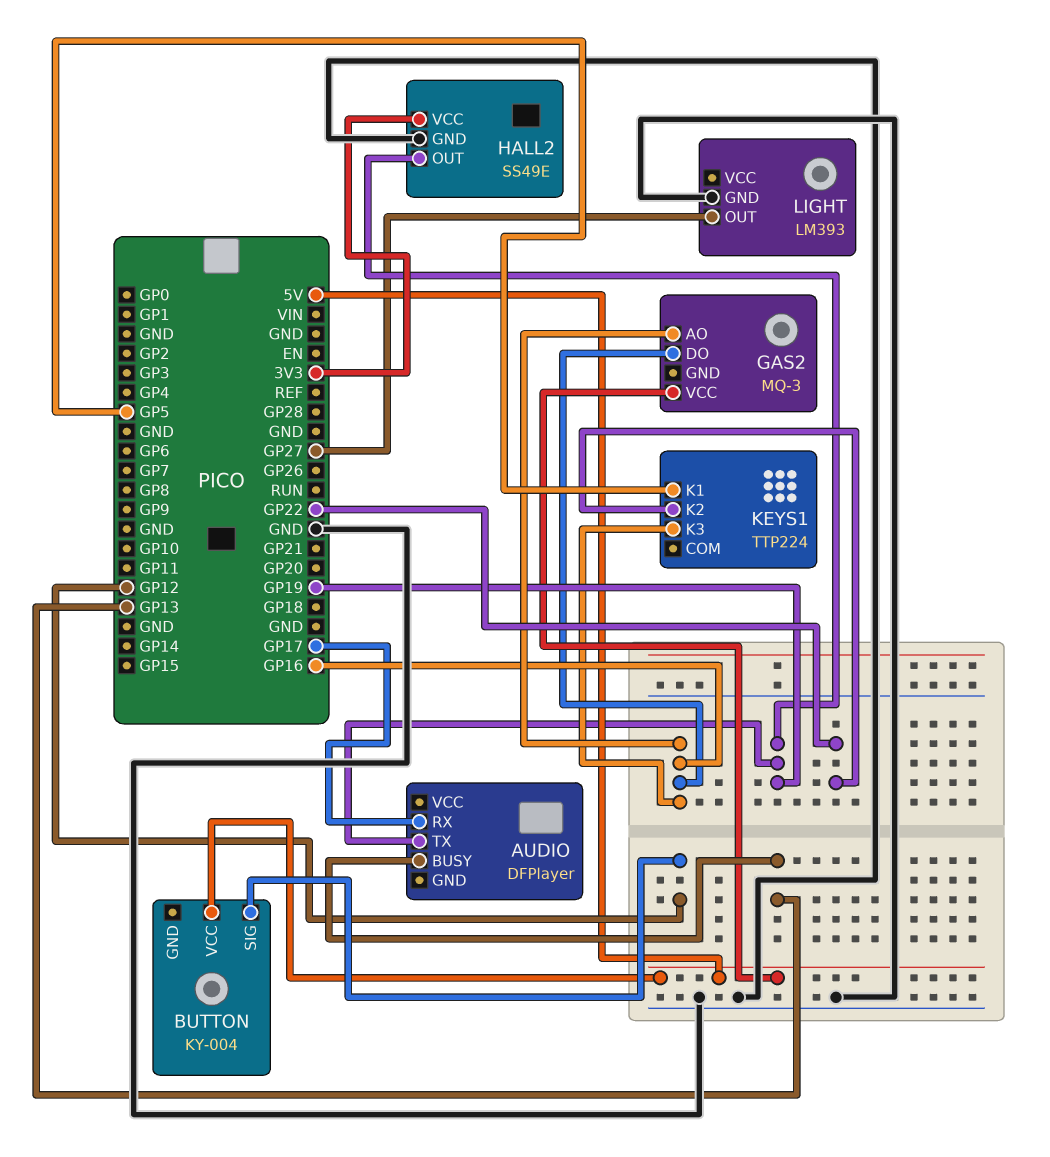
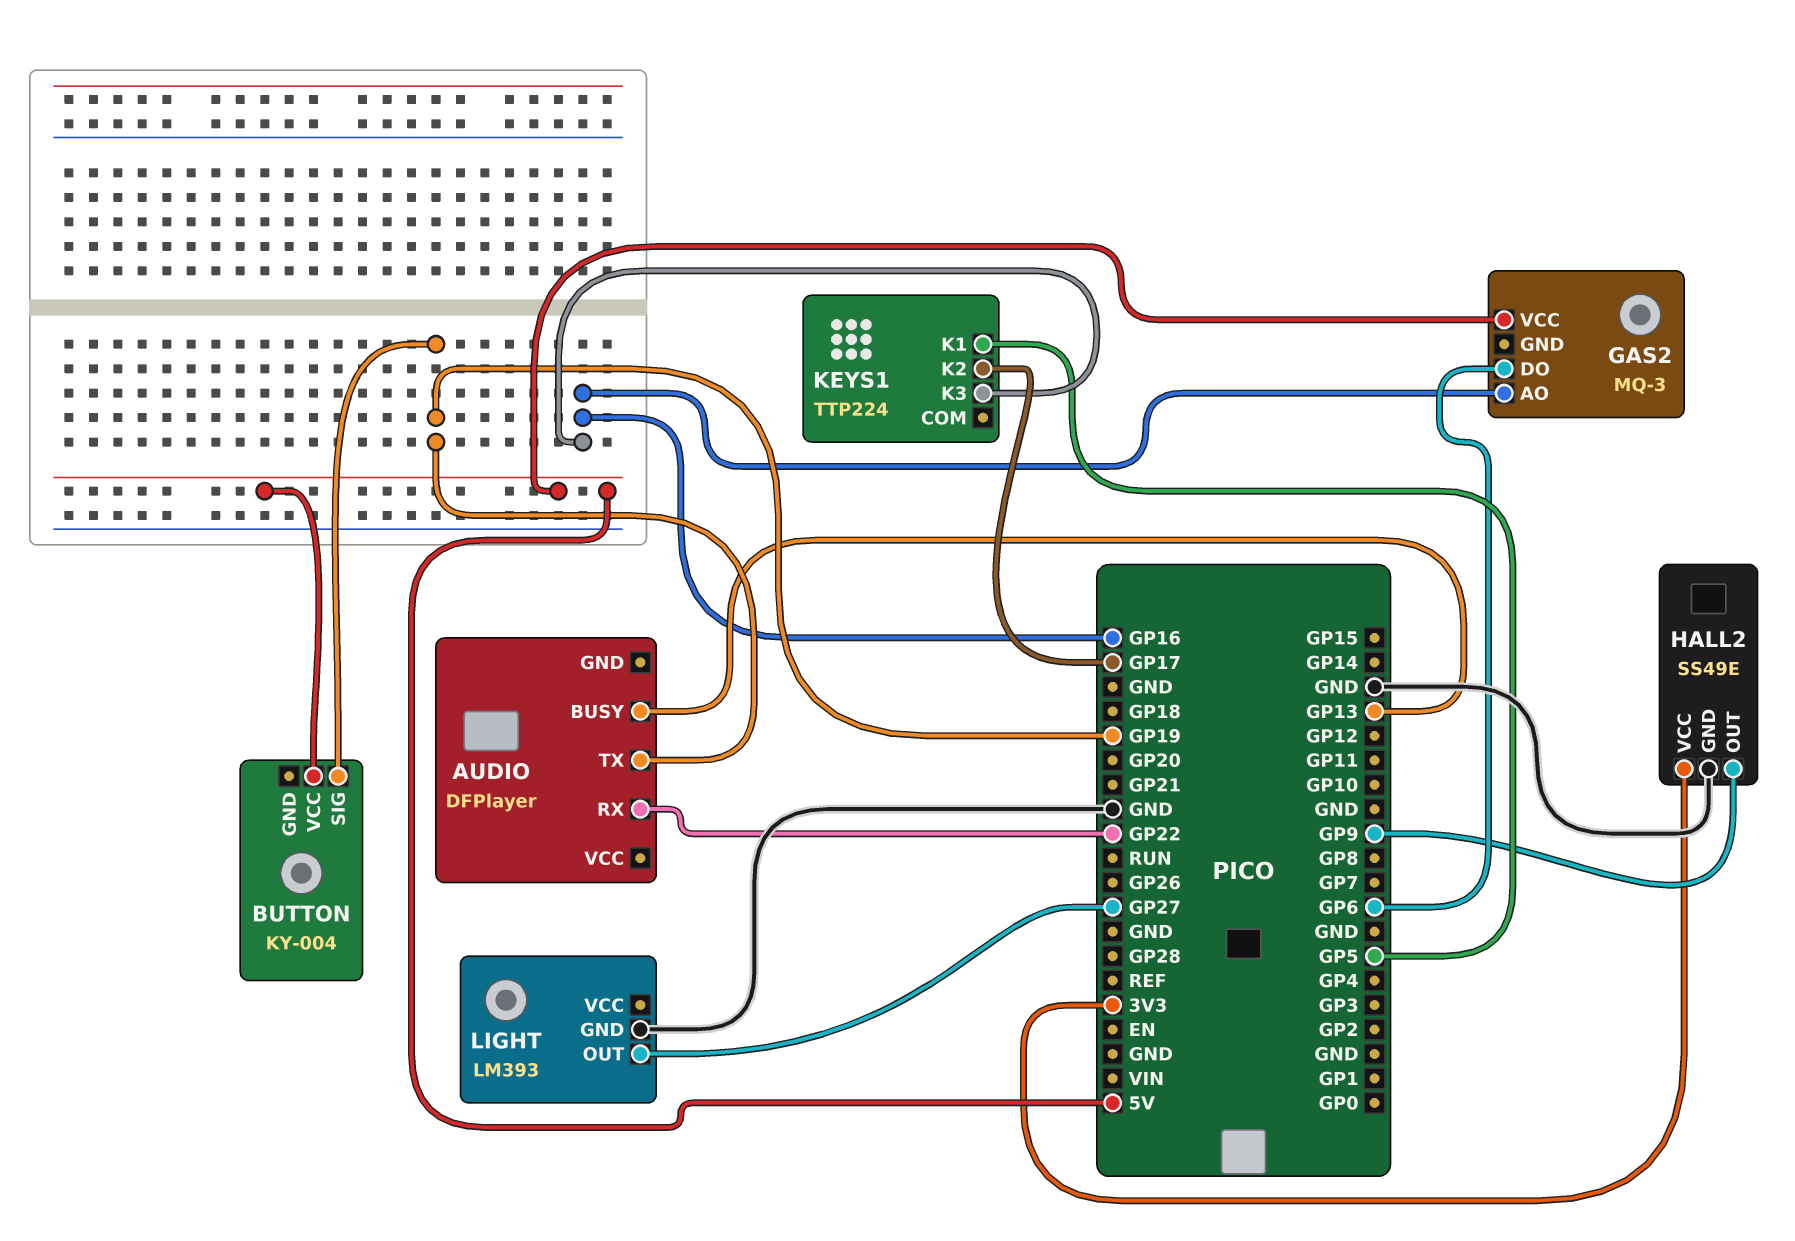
AUDIO pin RX: GP17 -> GP22
BUTTON pin SIG: GP12 -> GP19
GAS2 pin DO: GP16 -> GP6
HALL2 pin OUT: GP19 -> GP9
KEYS1 pin K2: GP22 -> GP17

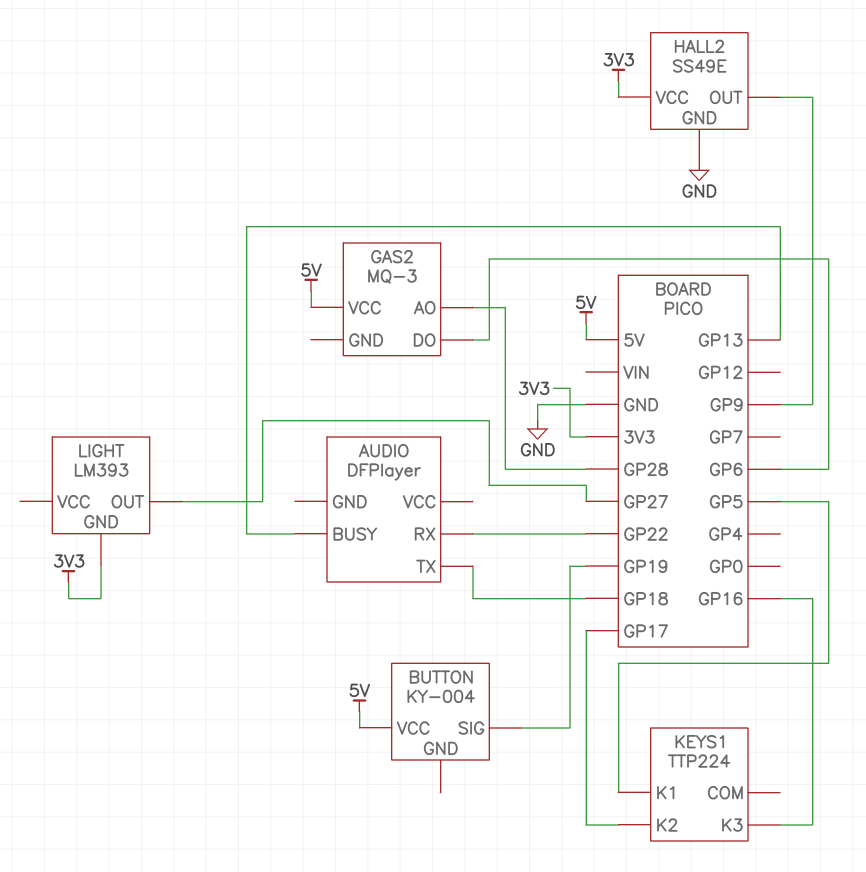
AUDIO pin TX: GP19 -> GP18
GAS2 pin AO: GP16 -> GP28
LIGHT pin GND: GND -> 3V3

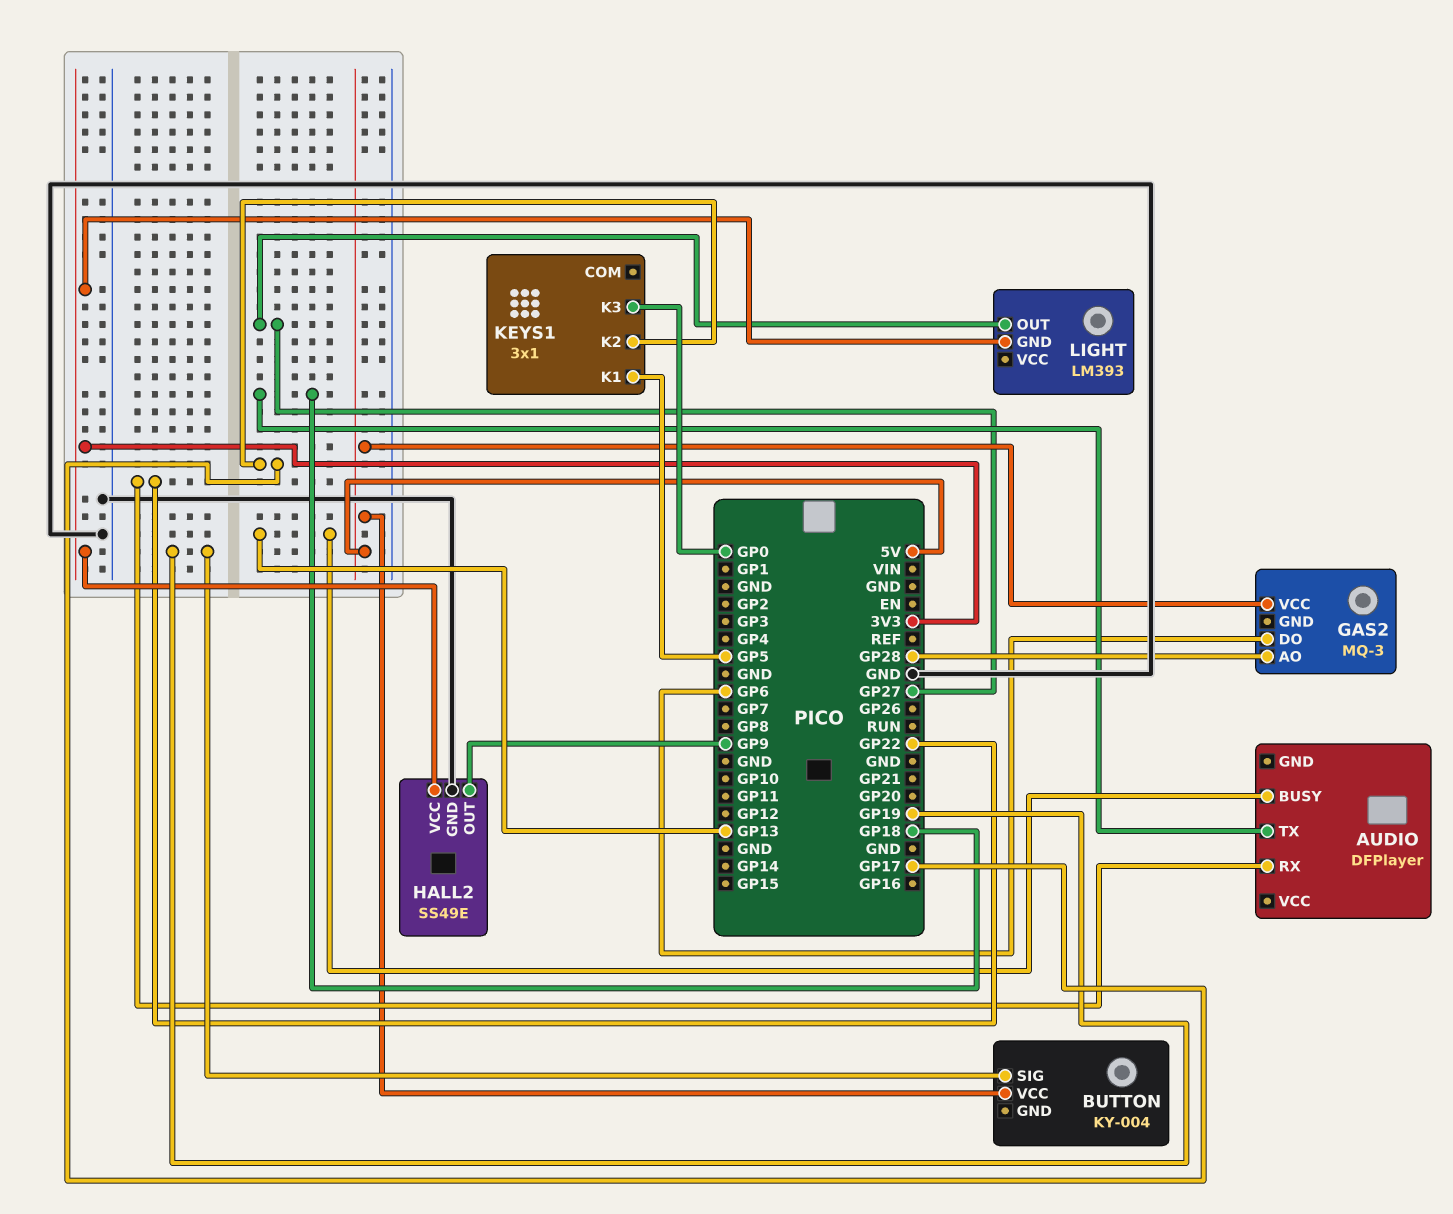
KEYS1: TTP224 -> 3x1
KEYS1 pin K3: GP16 -> GP0

